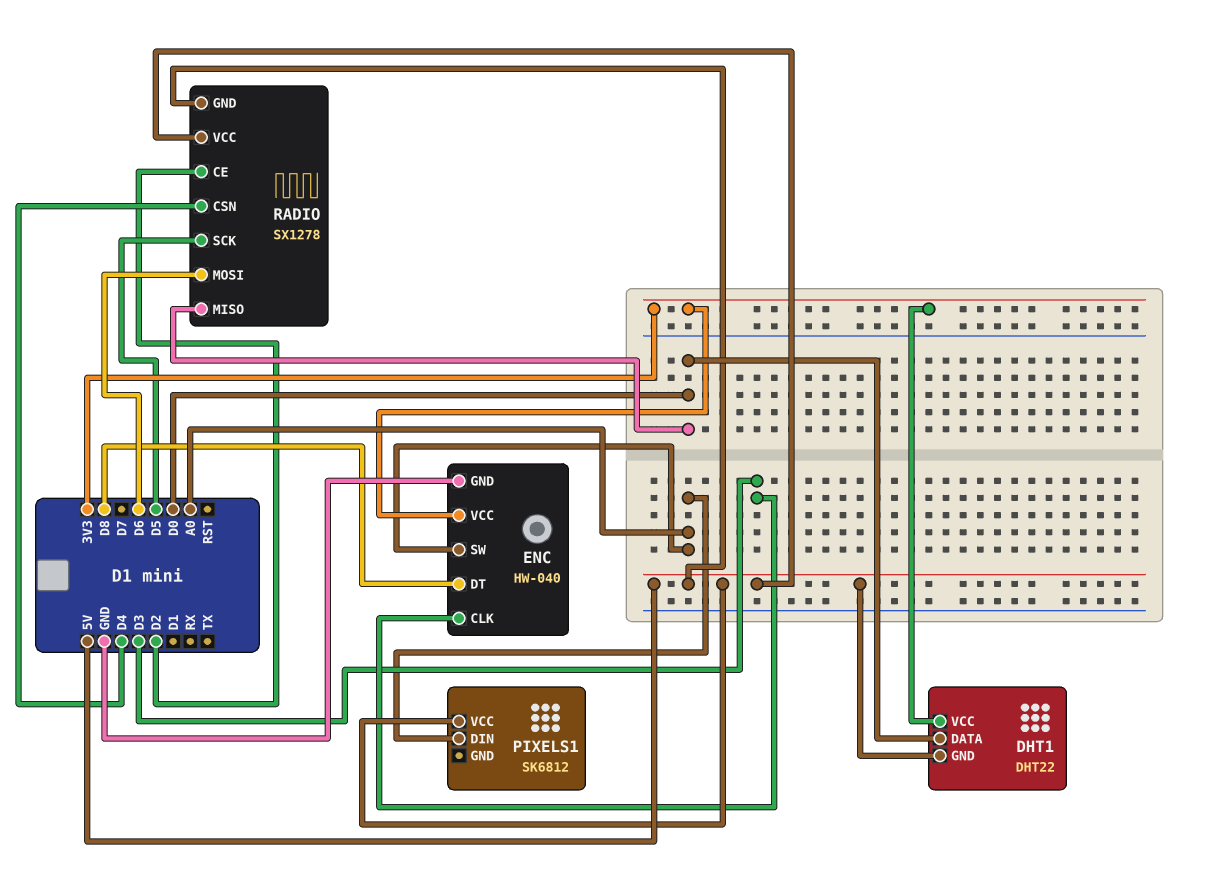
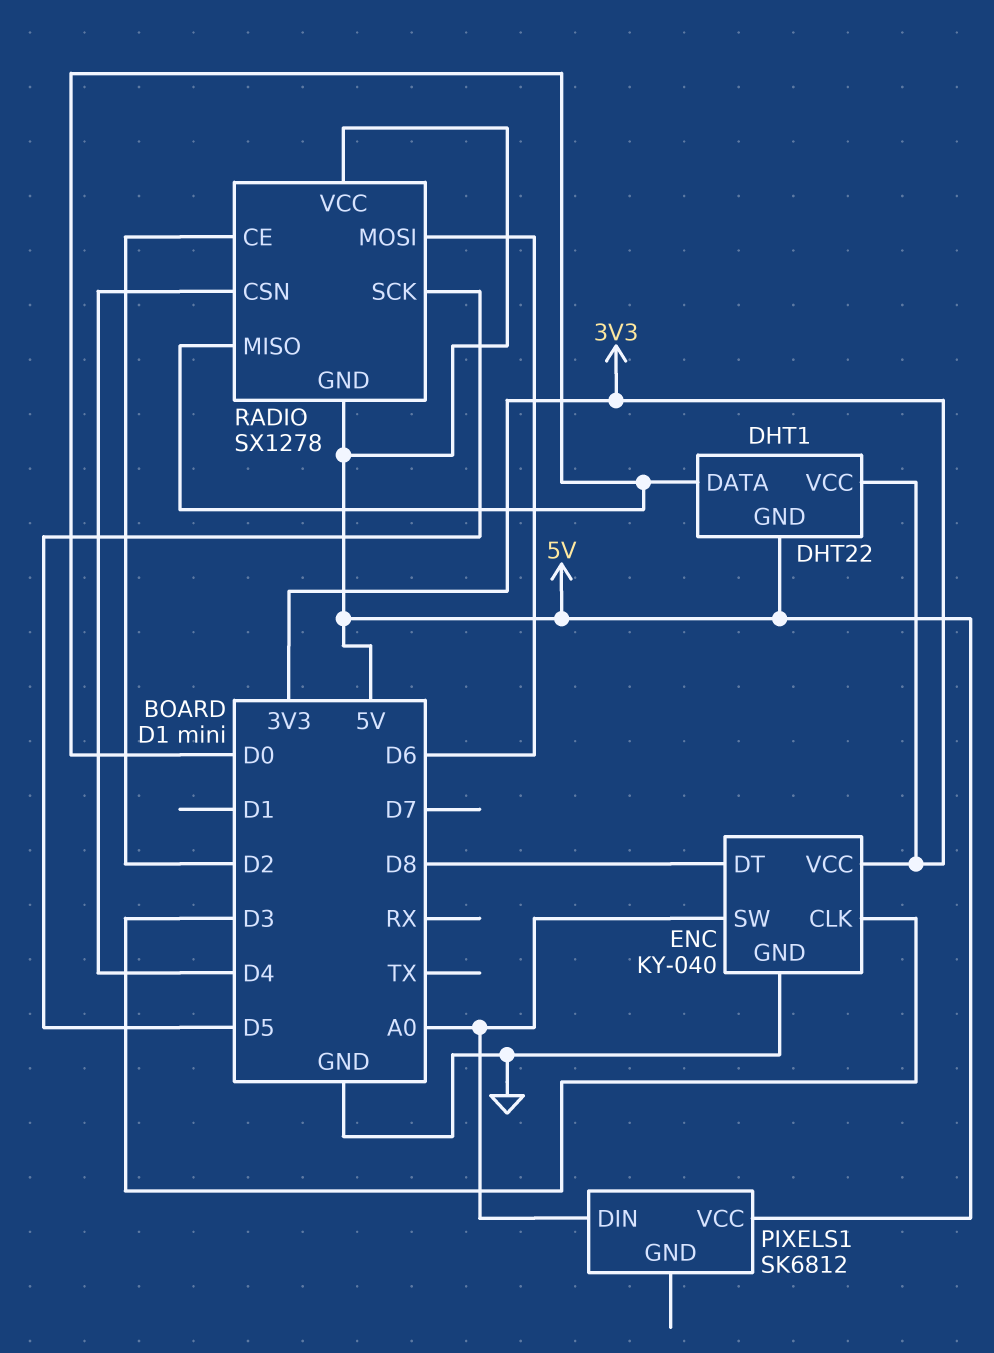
ENC: HW-040 -> KY-040

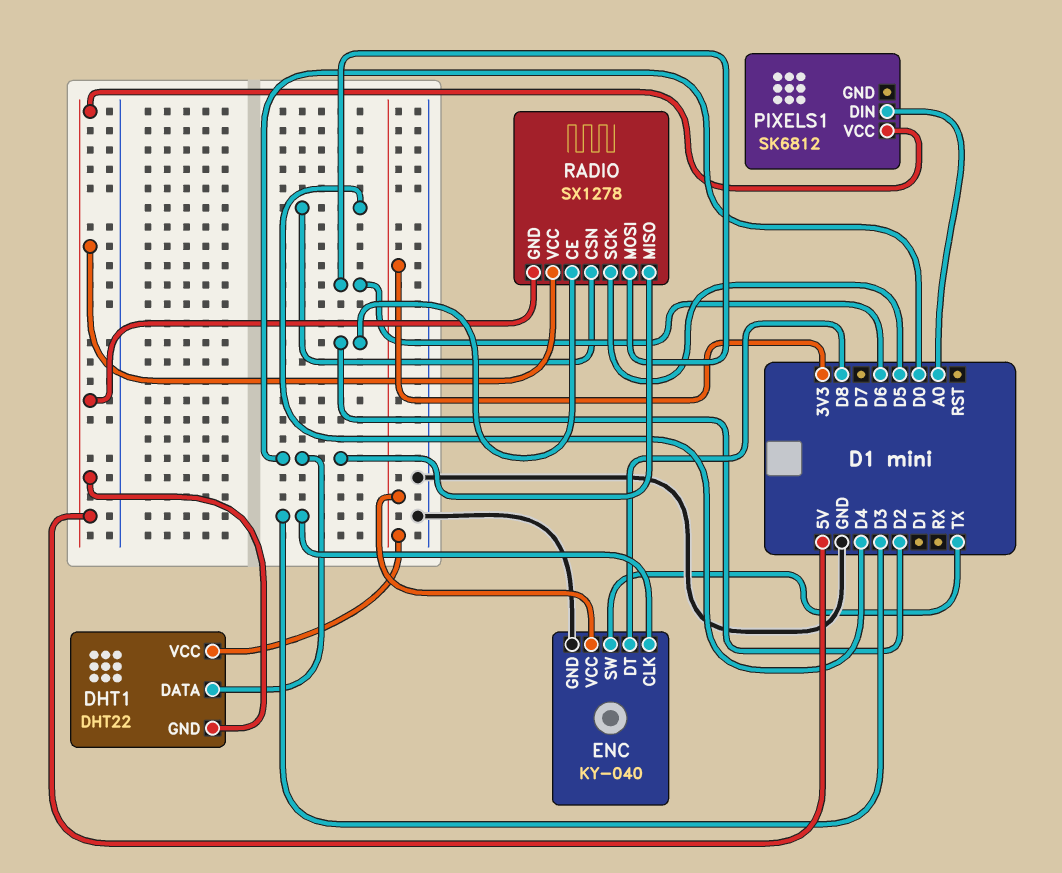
ENC pin SW: A0 -> TX

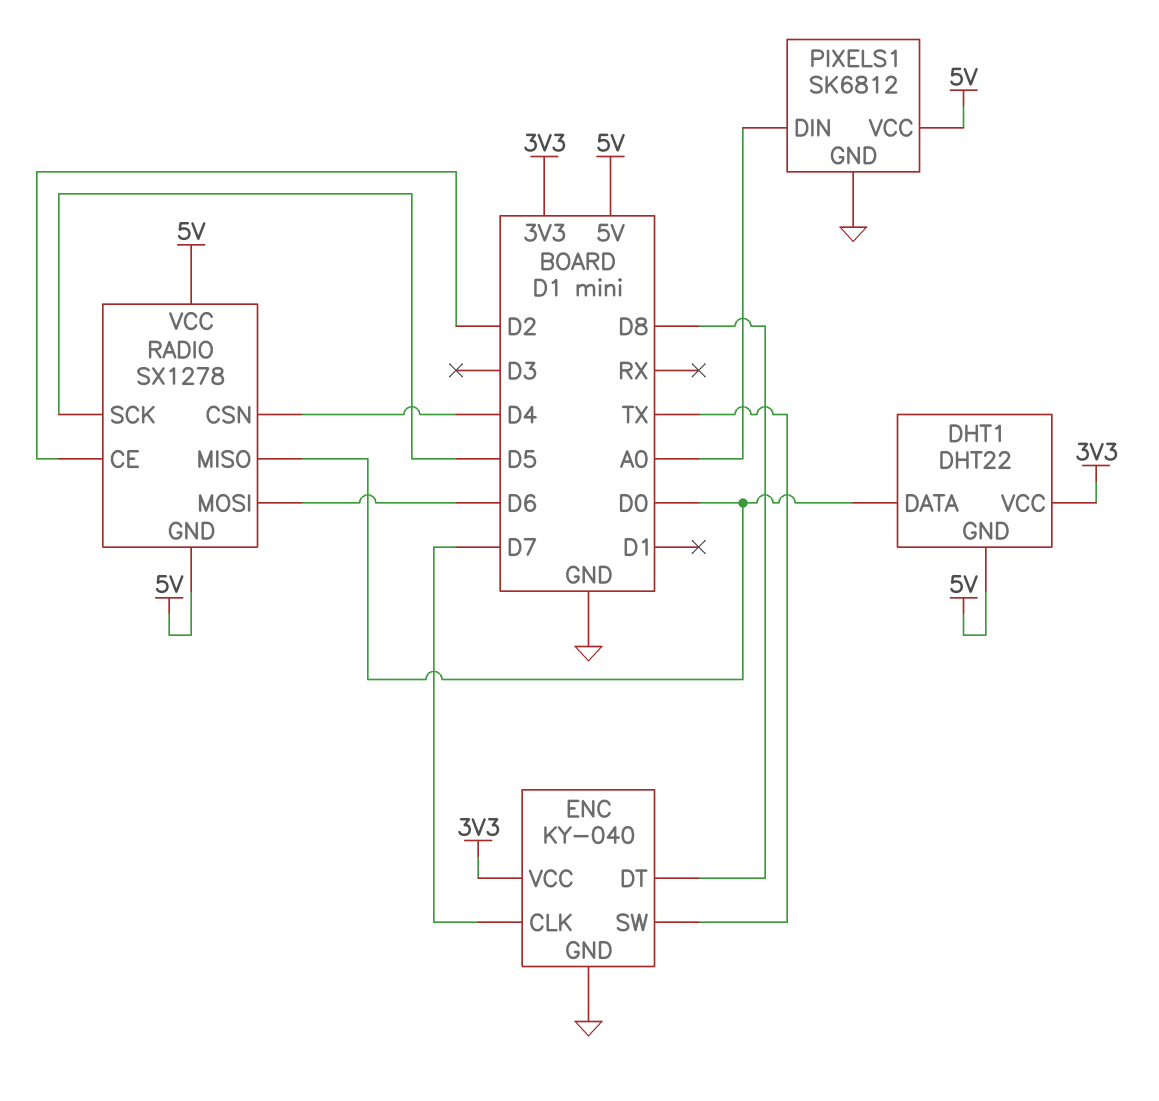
ENC pin CLK: D3 -> D7
PIXELS1 pin GND: none -> GND

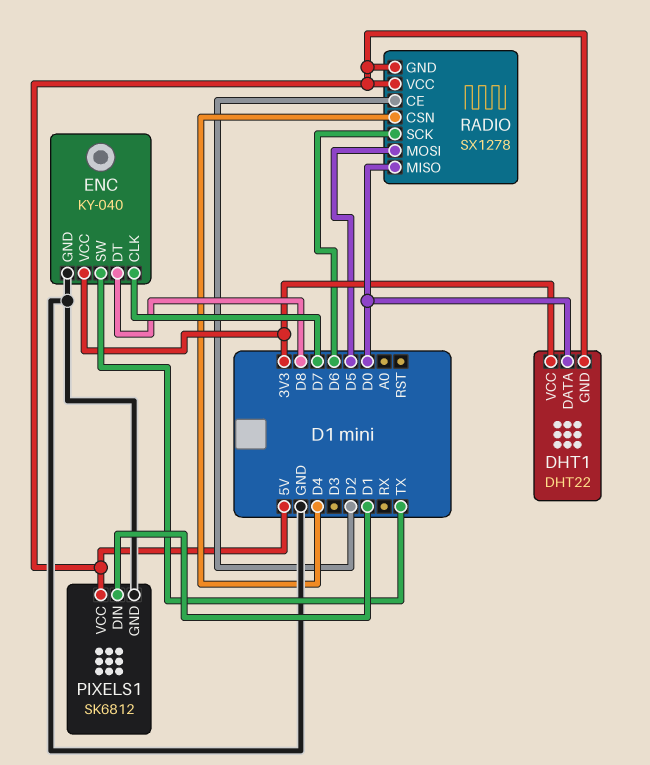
PIXELS1 pin DIN: A0 -> D1
RADIO pin MOSI: D6 -> D5
RADIO pin SCK: D5 -> D6

